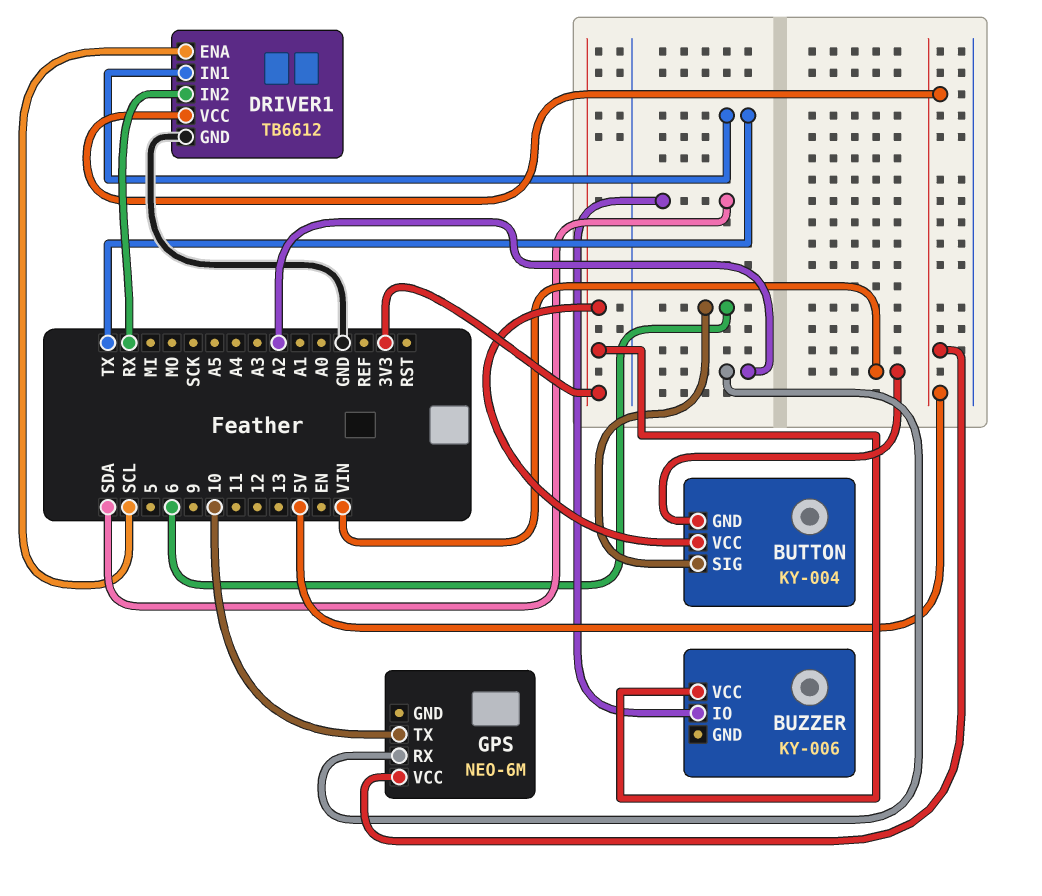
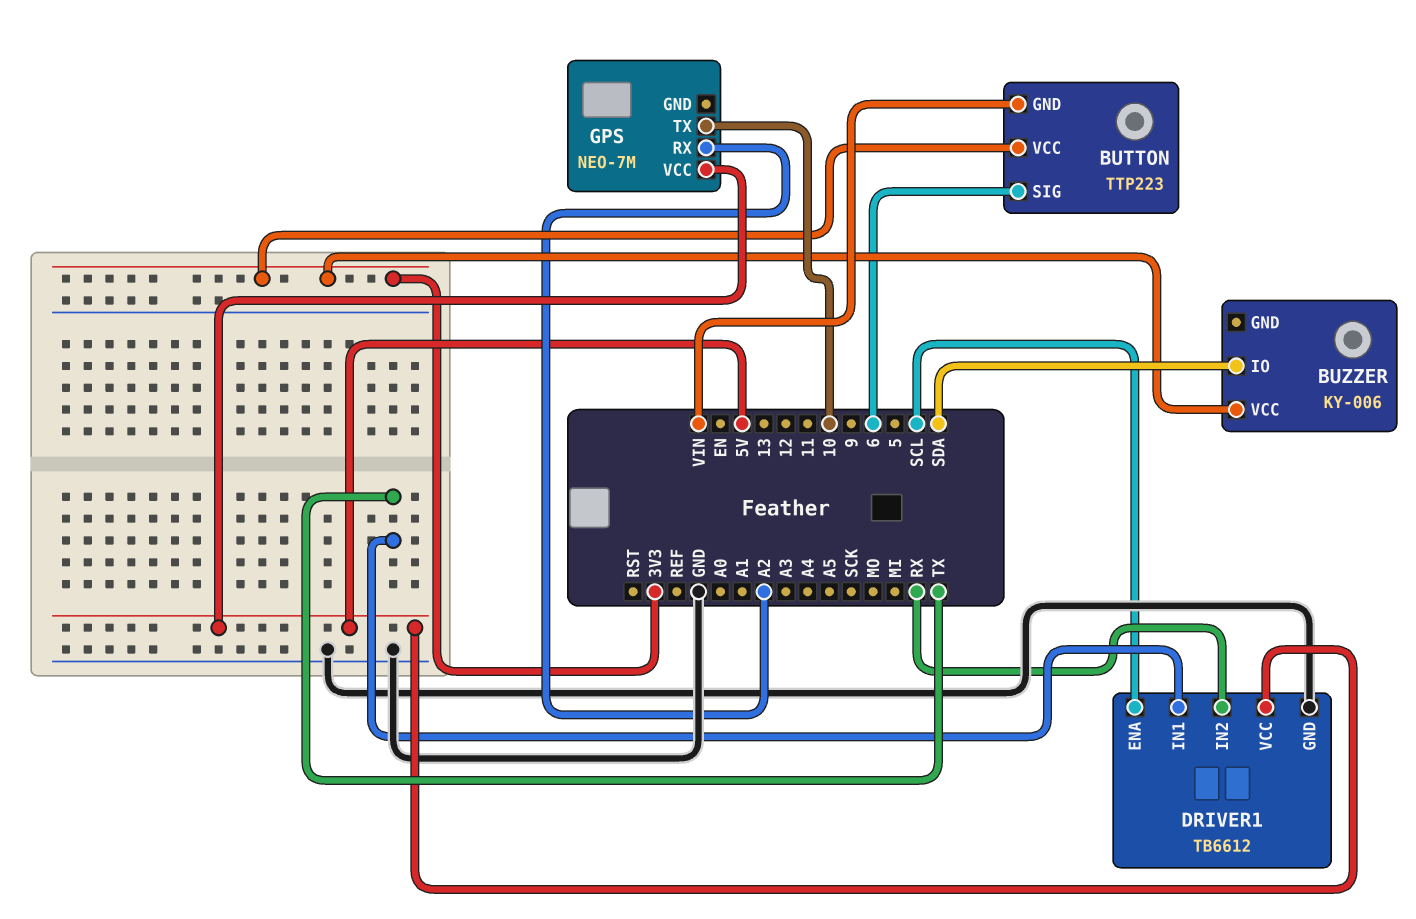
BUTTON: KY-004 -> TTP223
GPS: NEO-6M -> NEO-7M

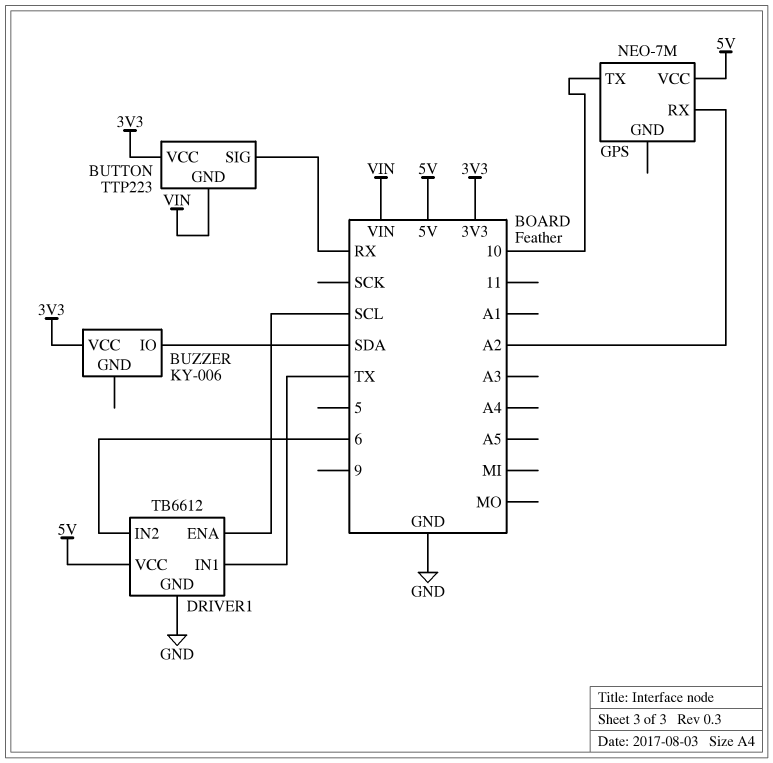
BUTTON pin SIG: 6 -> RX
DRIVER1 pin IN2: RX -> 6

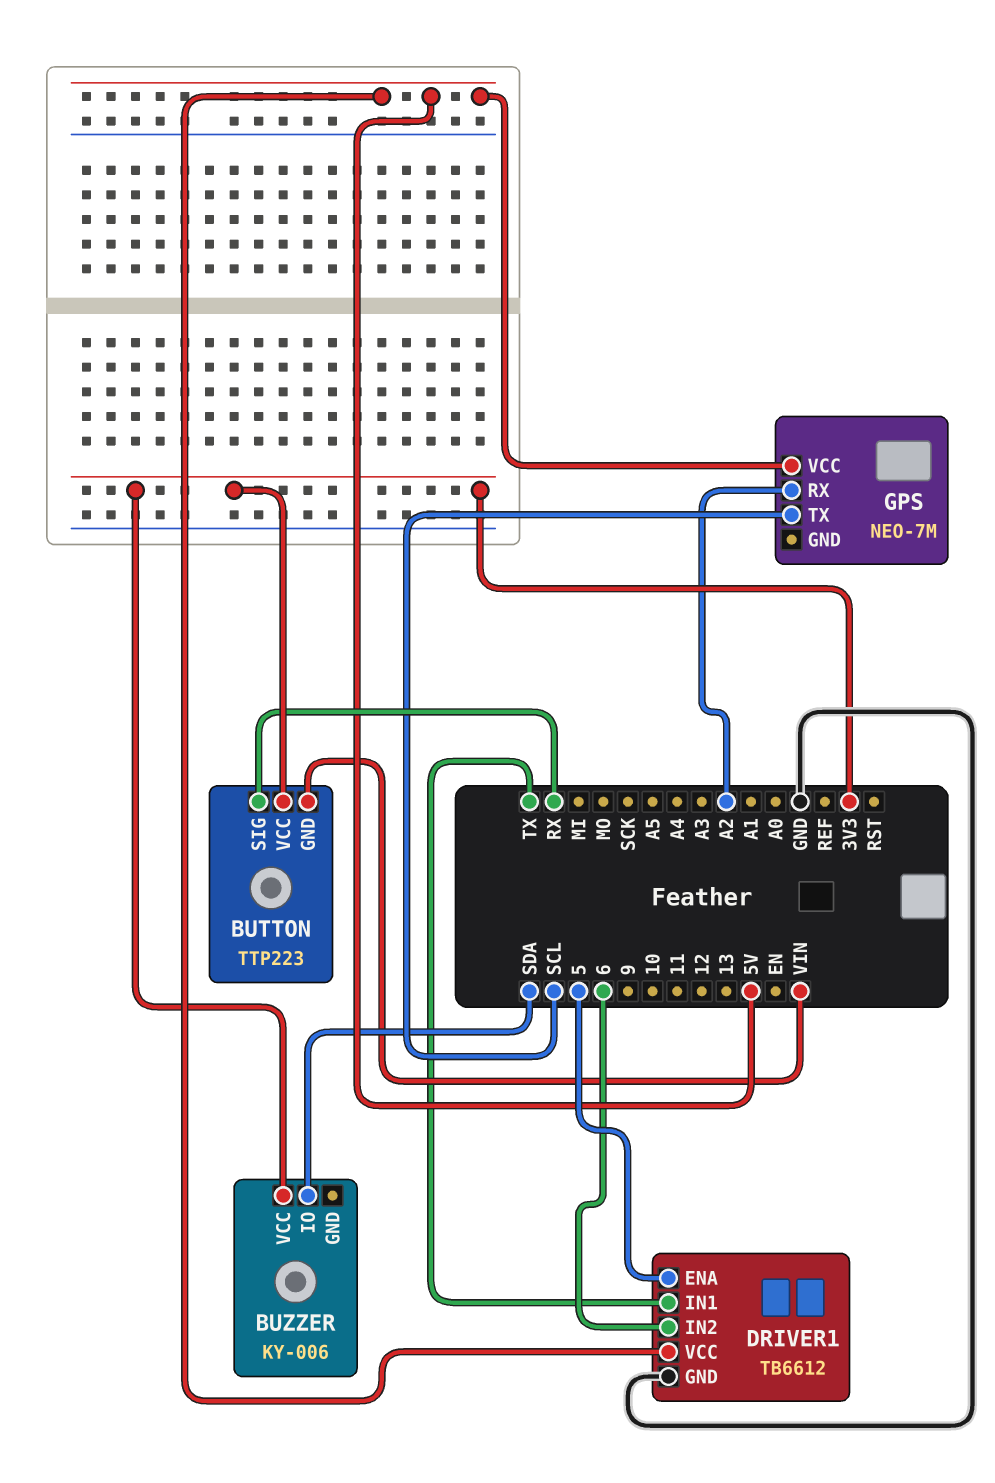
DRIVER1 pin ENA: SCL -> 5
GPS pin TX: 10 -> SCL

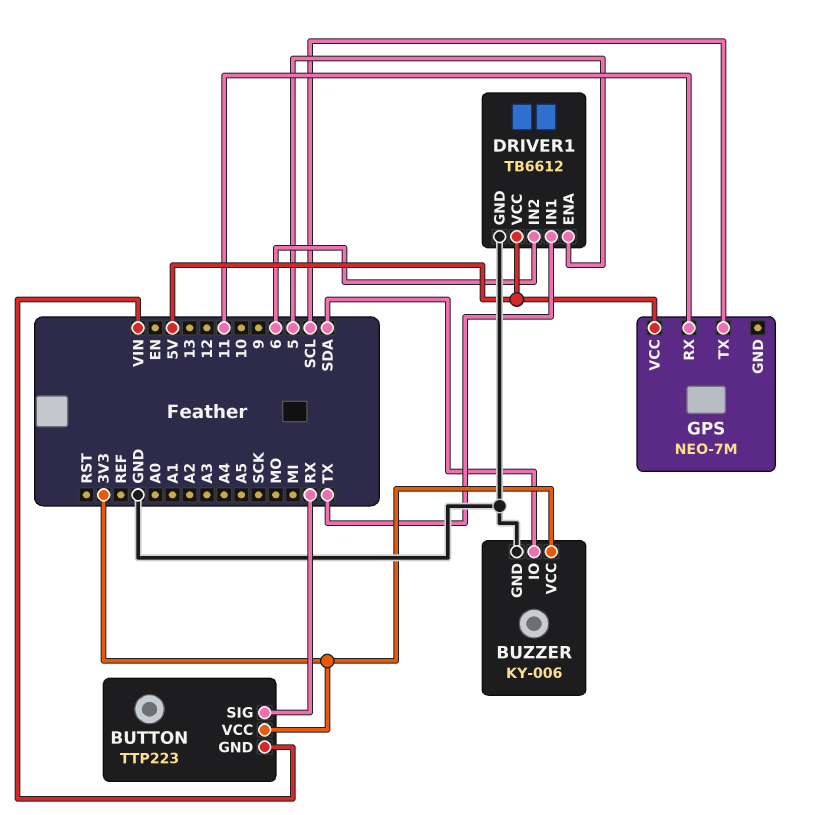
BUZZER pin GND: none -> GND
GPS pin RX: A2 -> 11

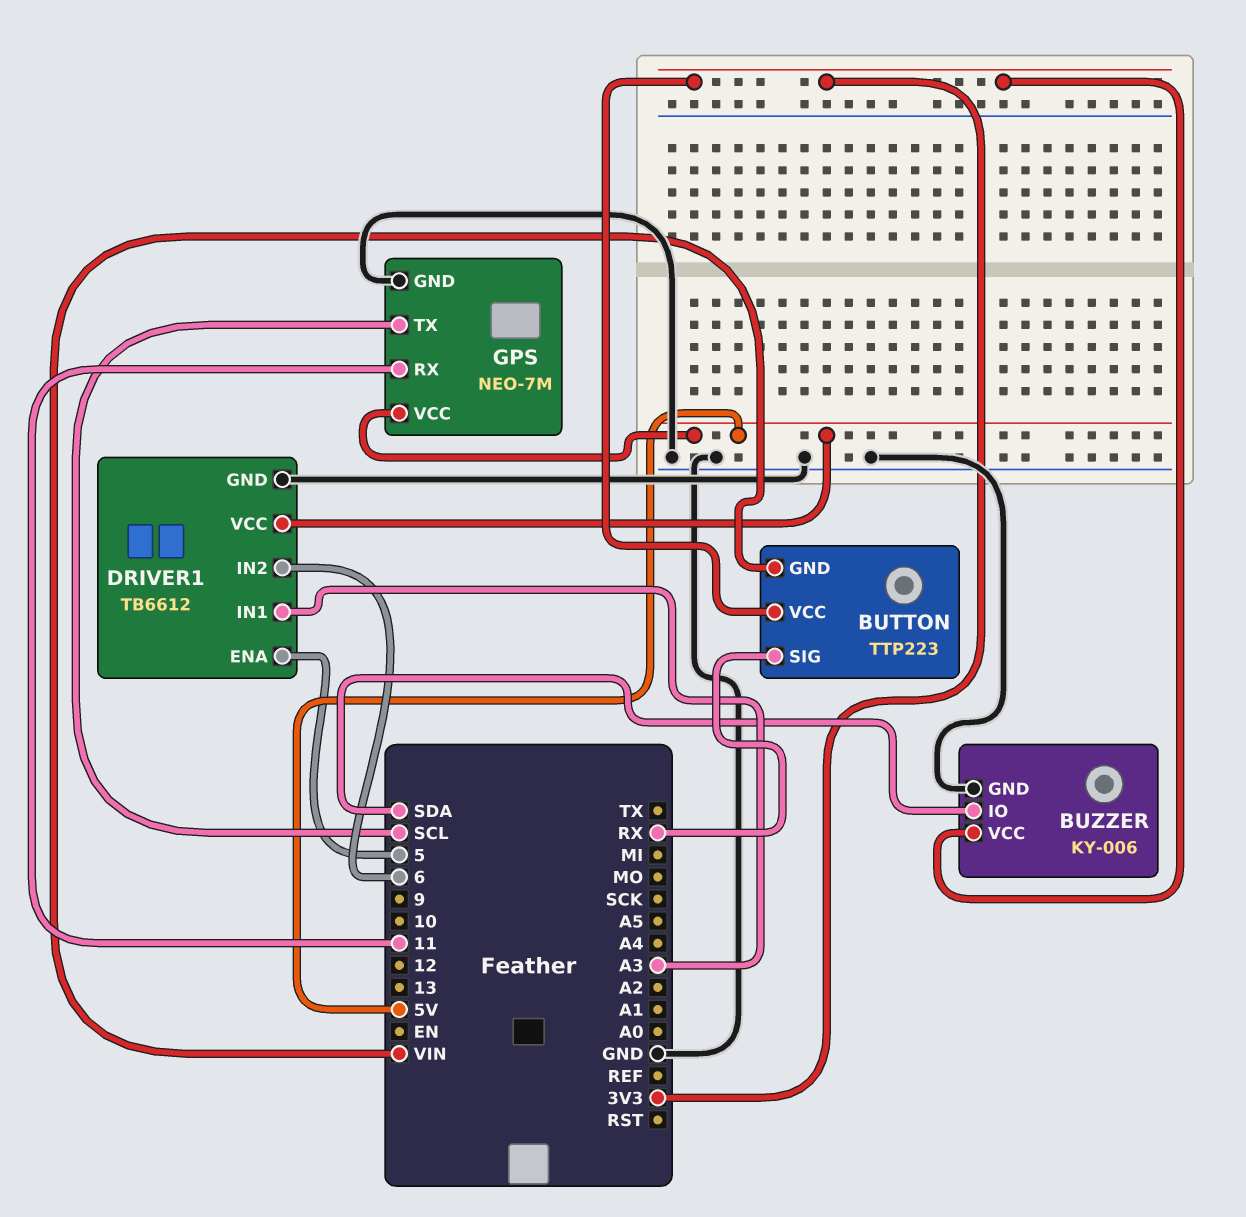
DRIVER1 pin IN1: TX -> A3
GPS pin GND: none -> GND

